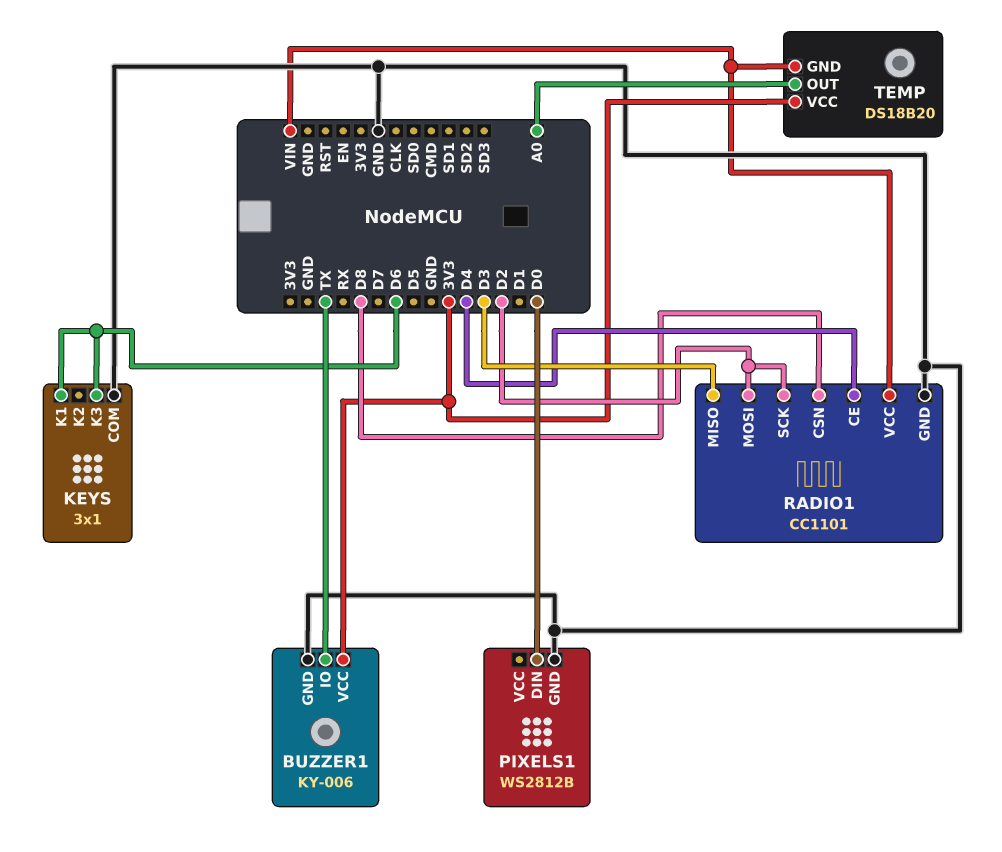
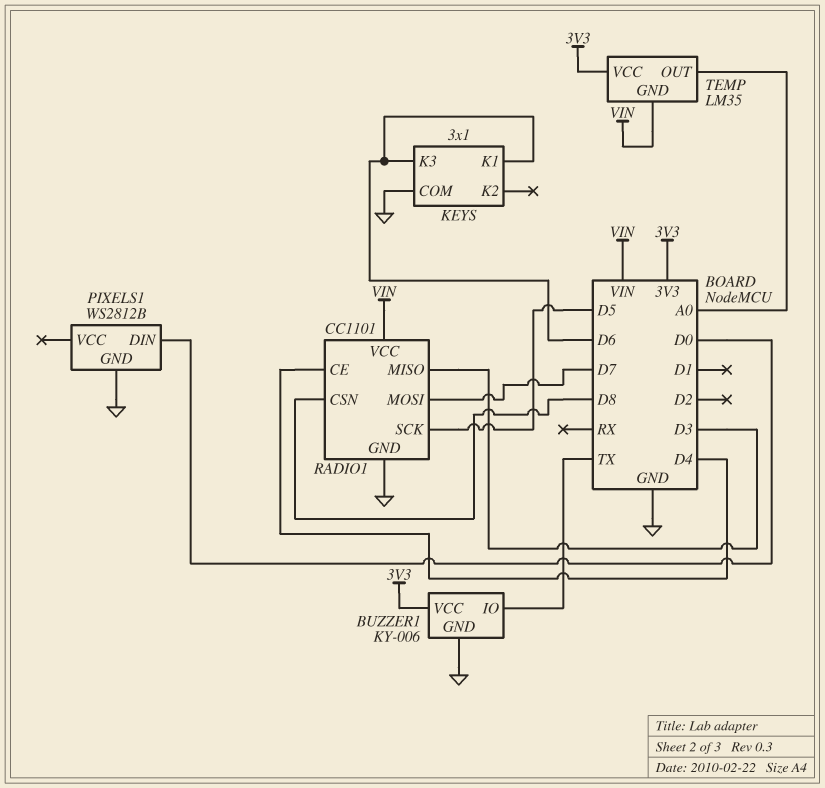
RADIO1 pin MOSI: D2 -> D7
RADIO1 pin SCK: D2 -> D5
TEMP: DS18B20 -> LM35

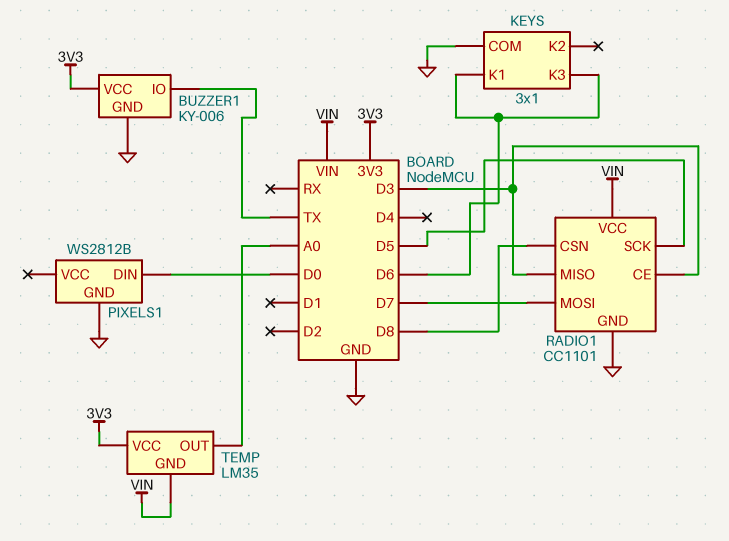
RADIO1 pin CE: D4 -> D3

